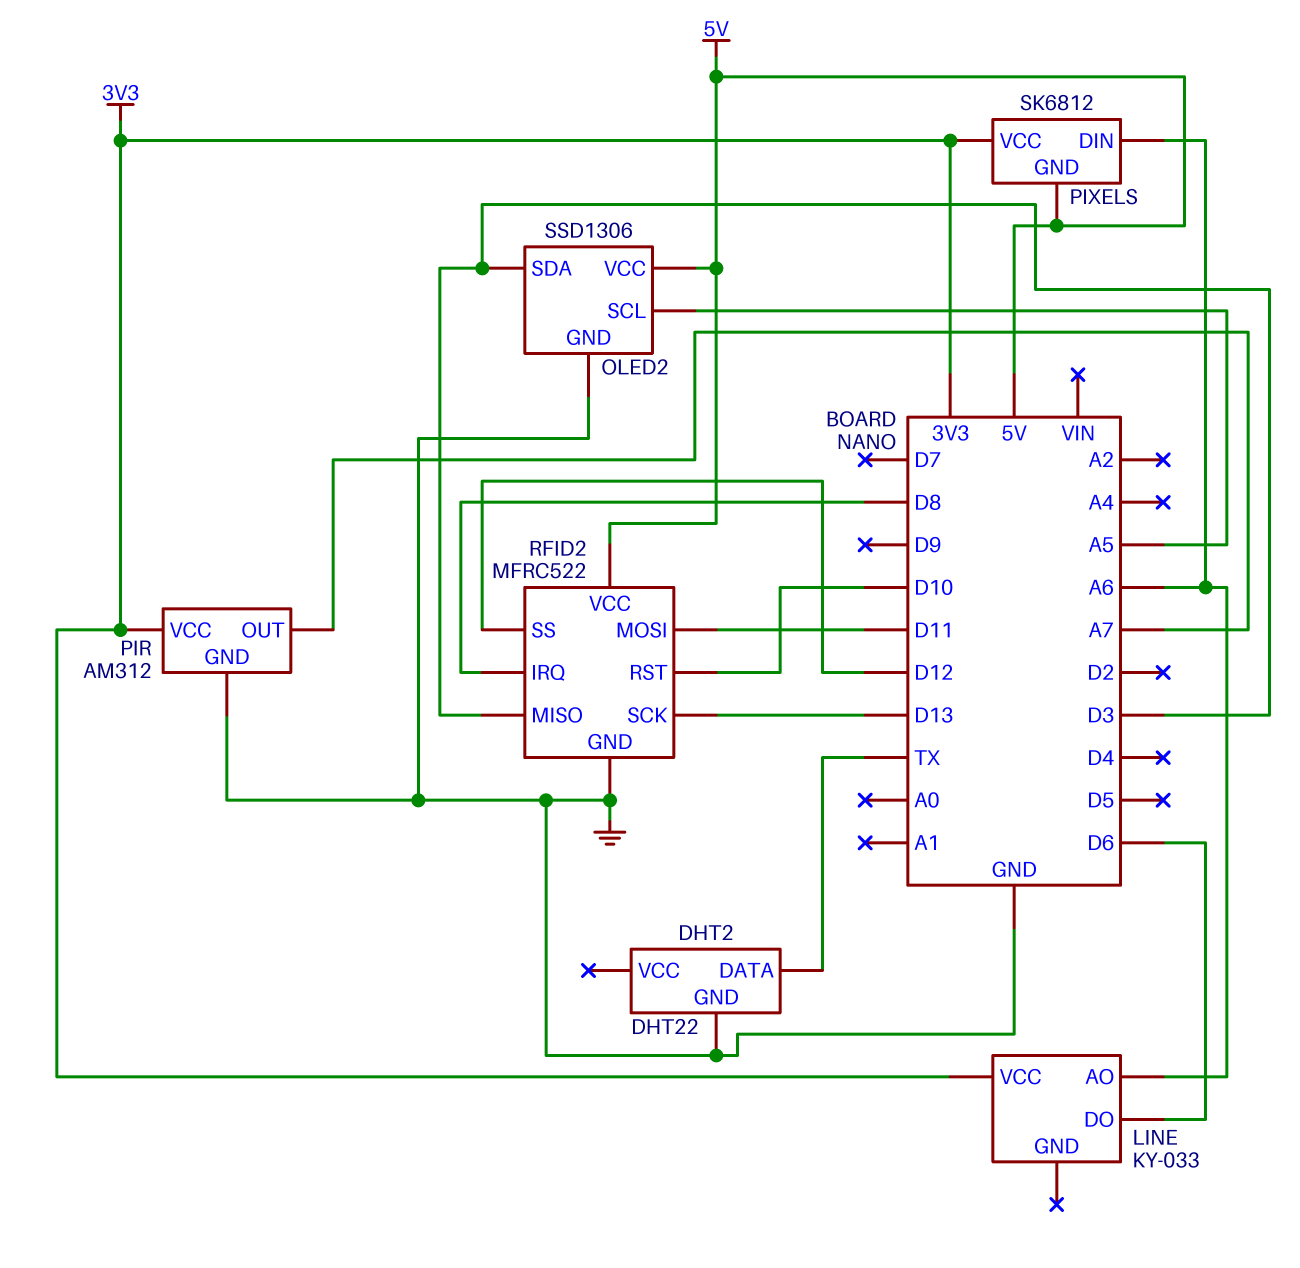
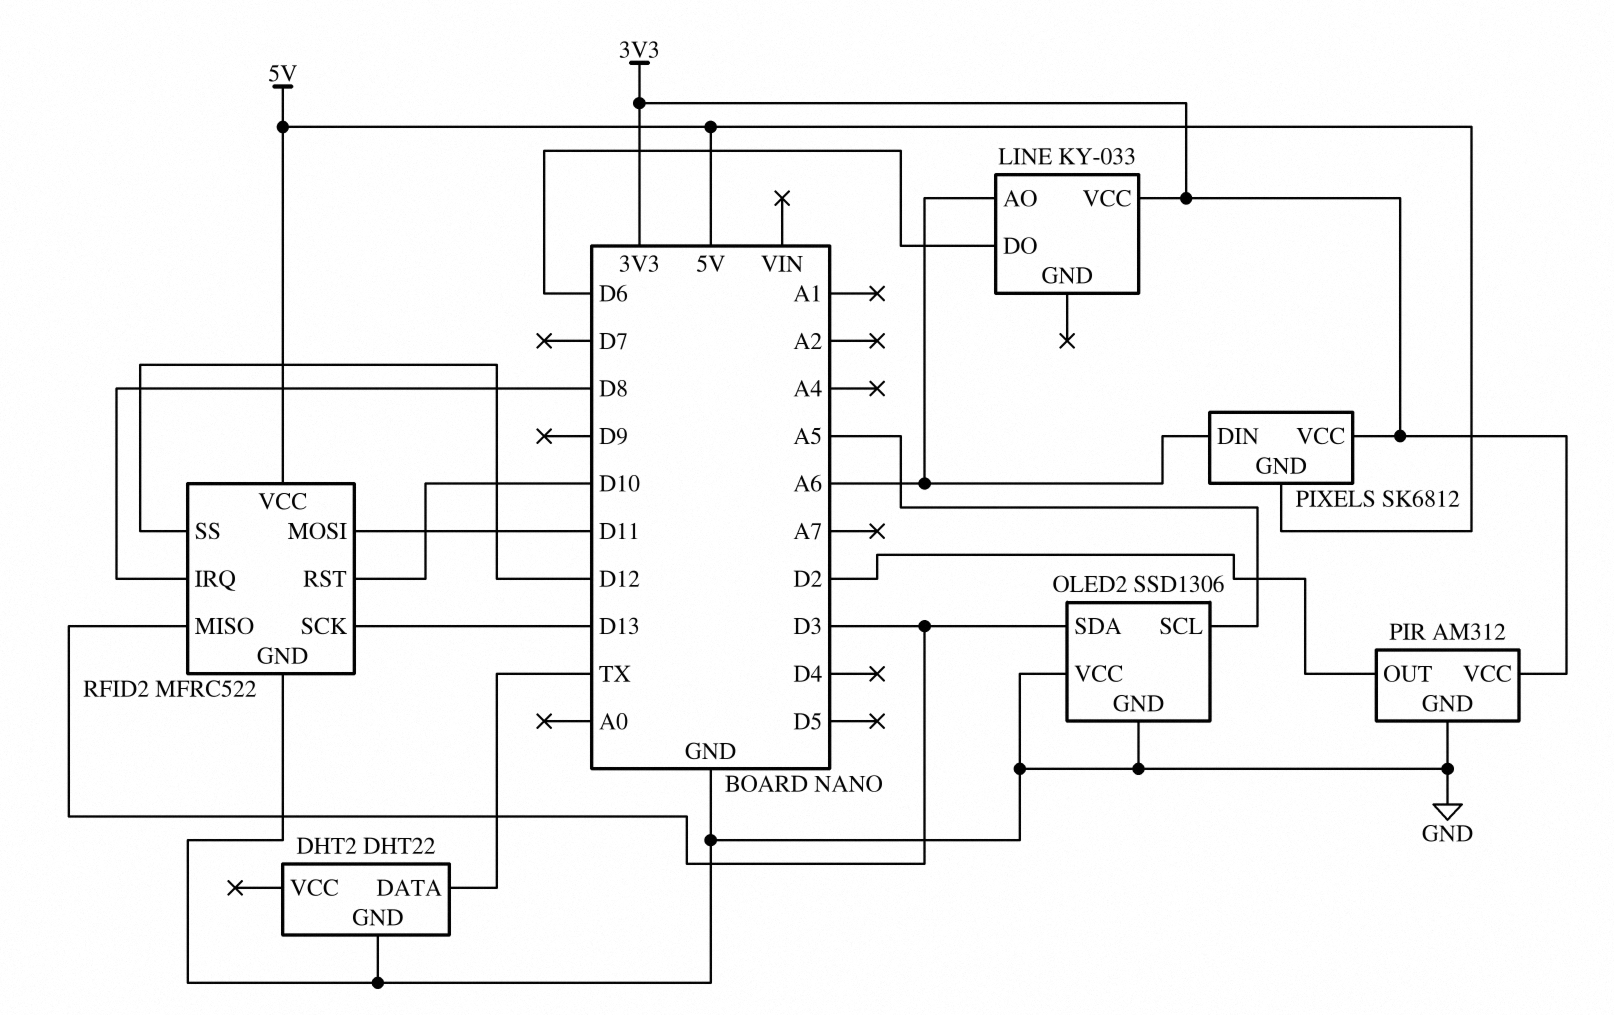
OLED2 pin VCC: 5V -> GND
PIR pin OUT: A7 -> D2

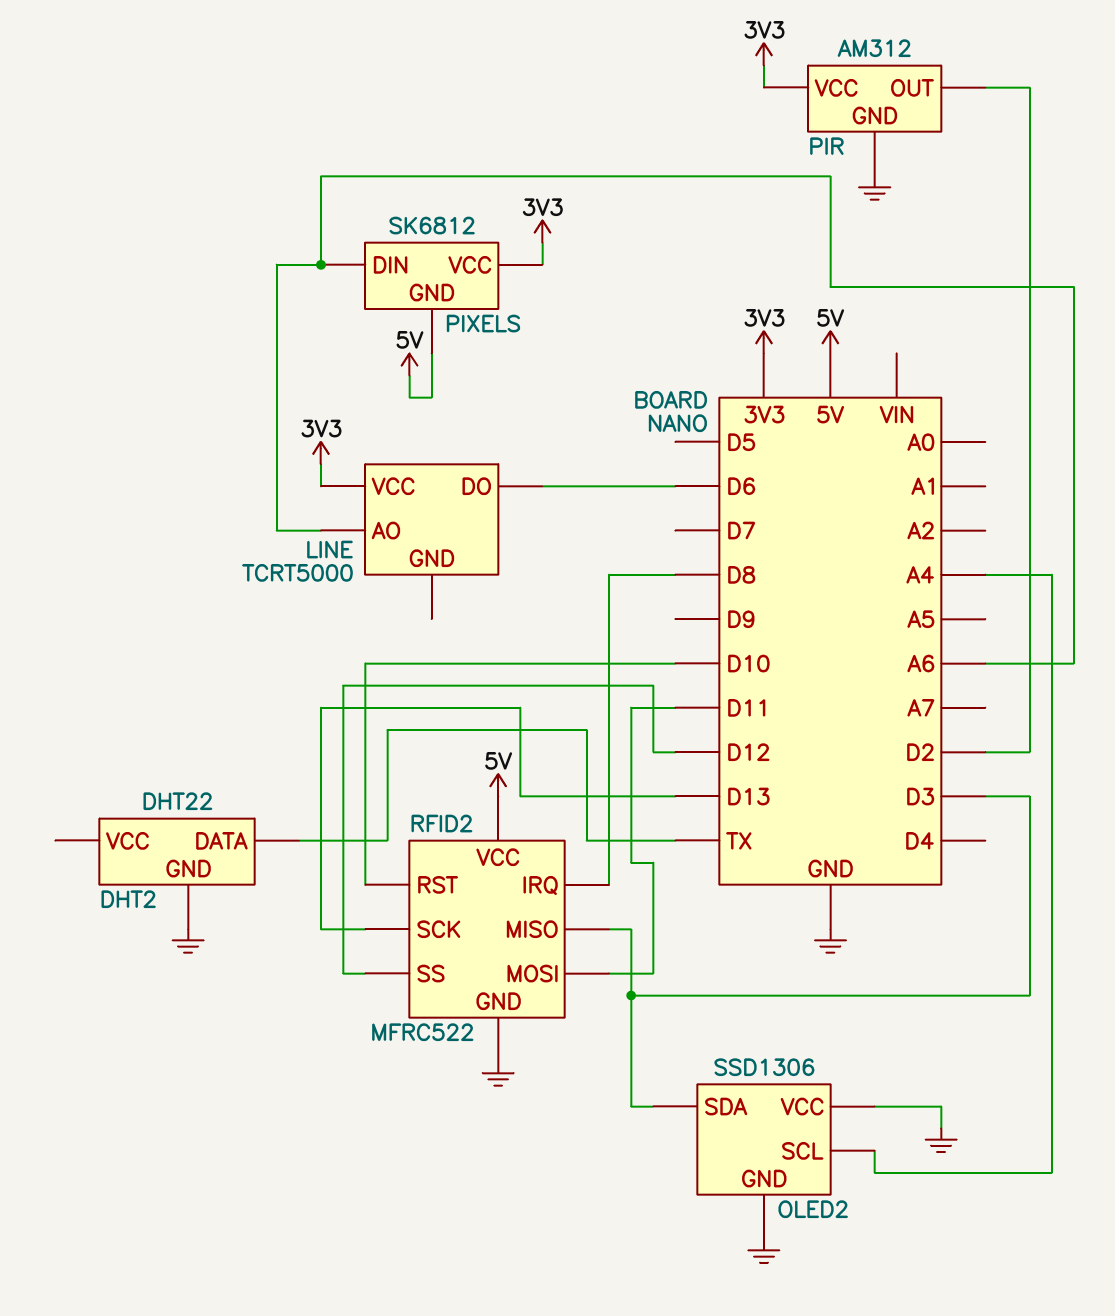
LINE: KY-033 -> TCRT5000
OLED2 pin SCL: A5 -> A4

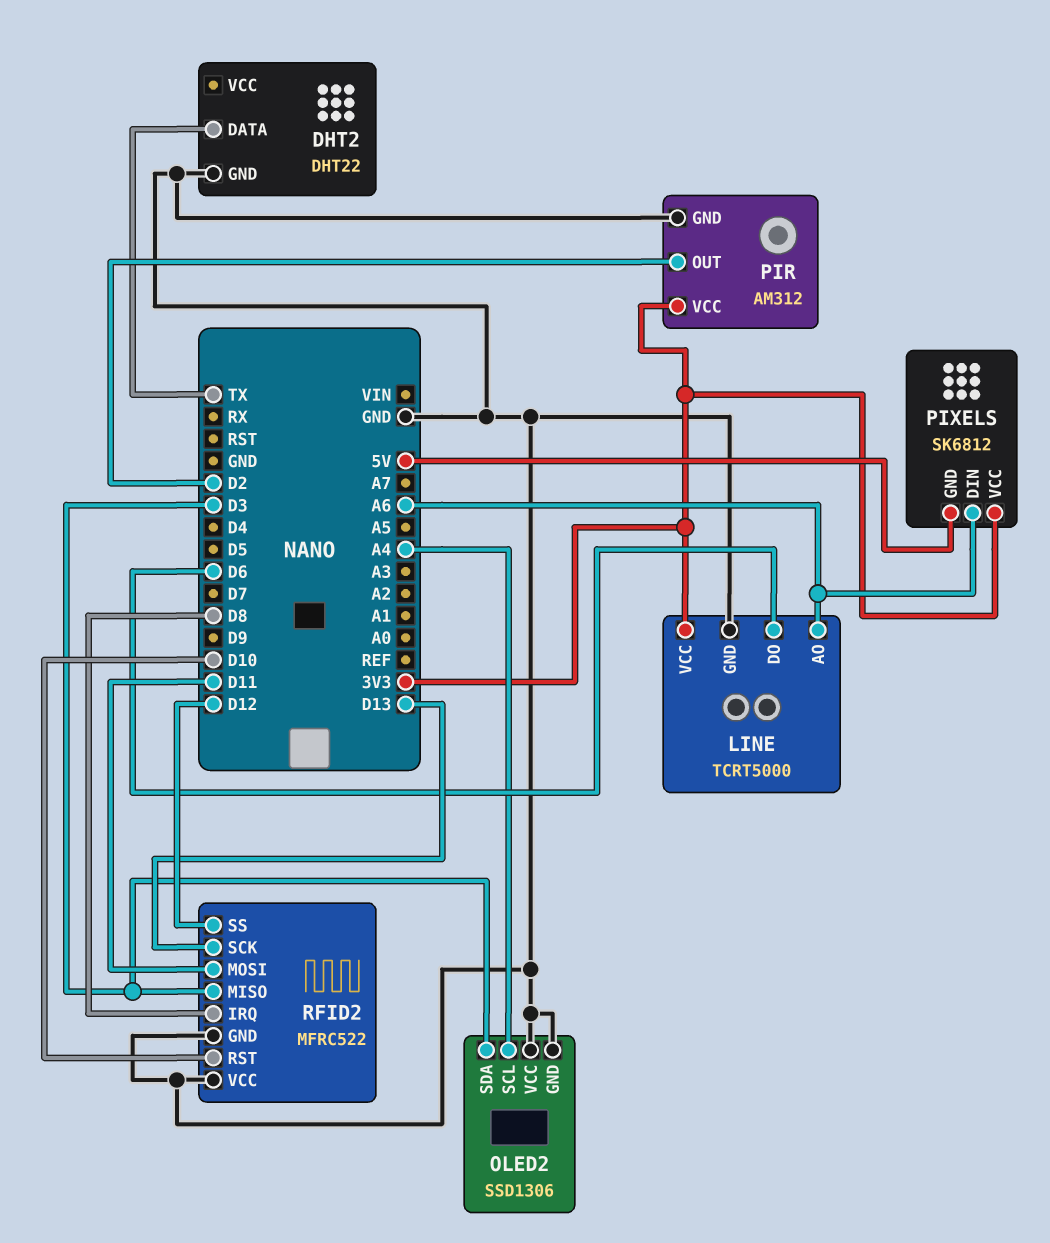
LINE pin GND: none -> GND
RFID2 pin VCC: 5V -> GND

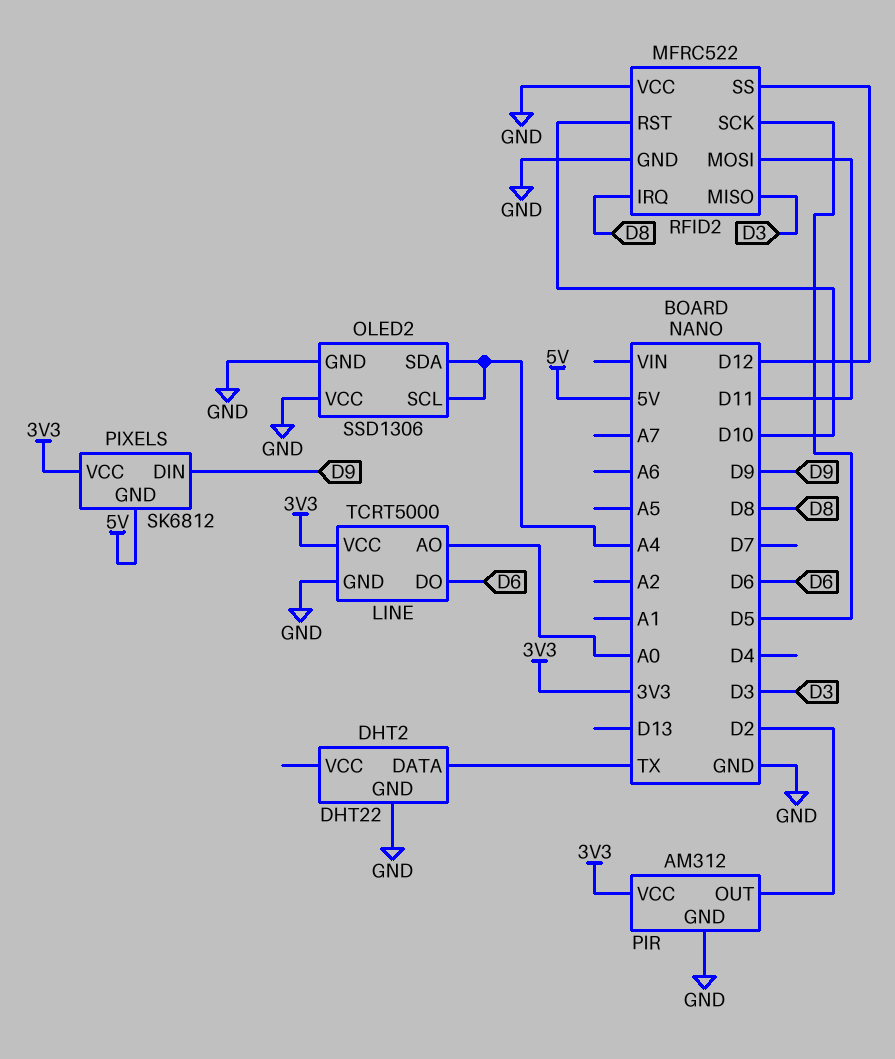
LINE pin AO: A6 -> A0
OLED2 pin SDA: D3 -> A4
PIXELS pin DIN: A6 -> D9
RFID2 pin SCK: D13 -> D5

